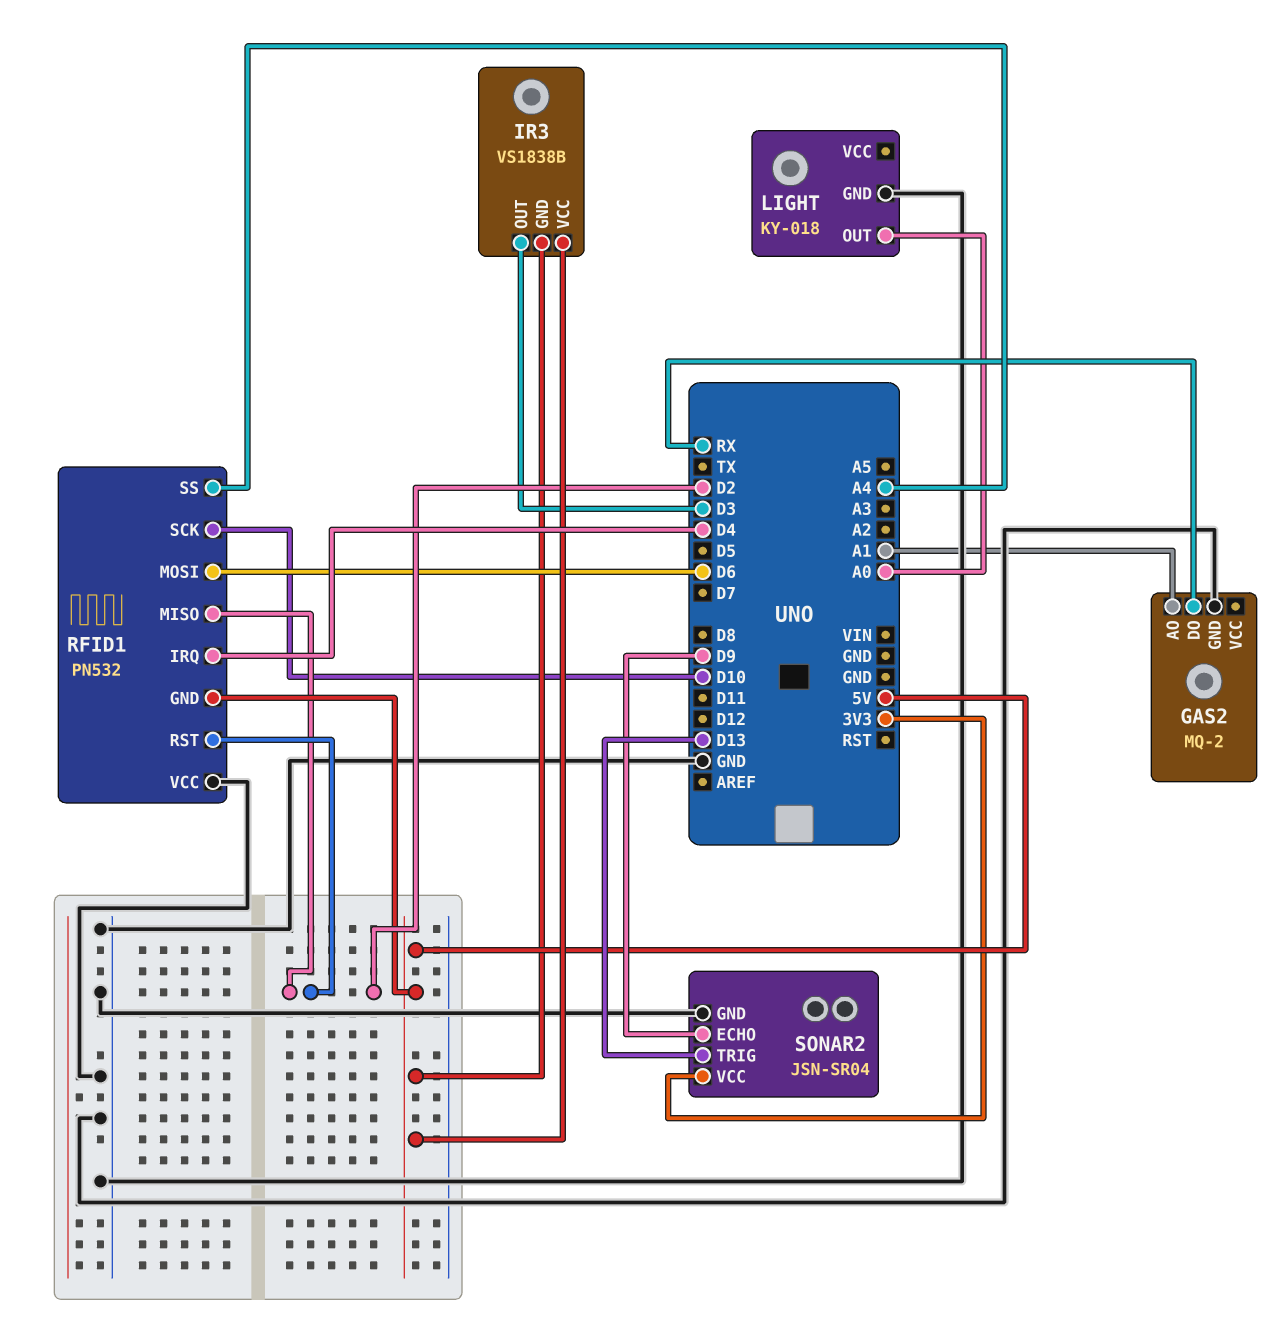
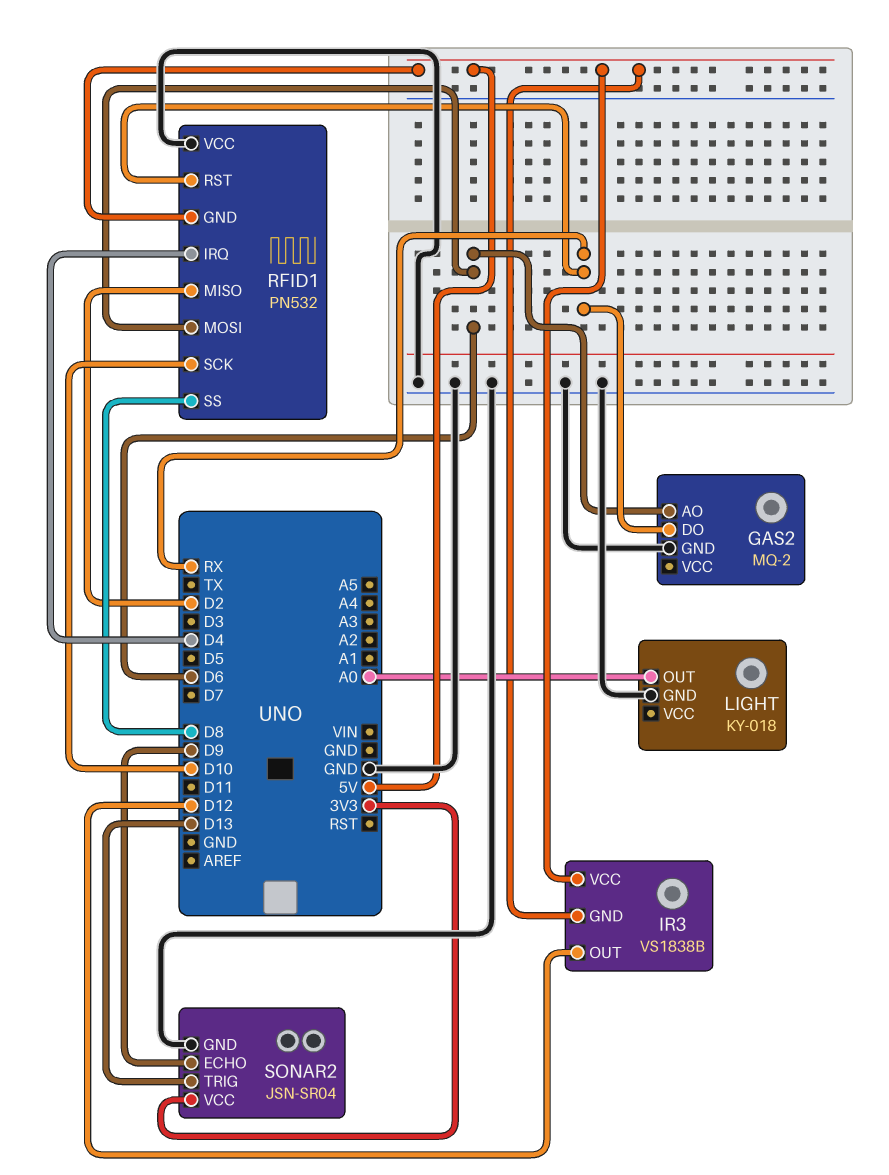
GAS2 pin AO: A1 -> D6
IR3 pin OUT: D3 -> D12
RFID1 pin RST: D2 -> RX
RFID1 pin SS: A4 -> D8

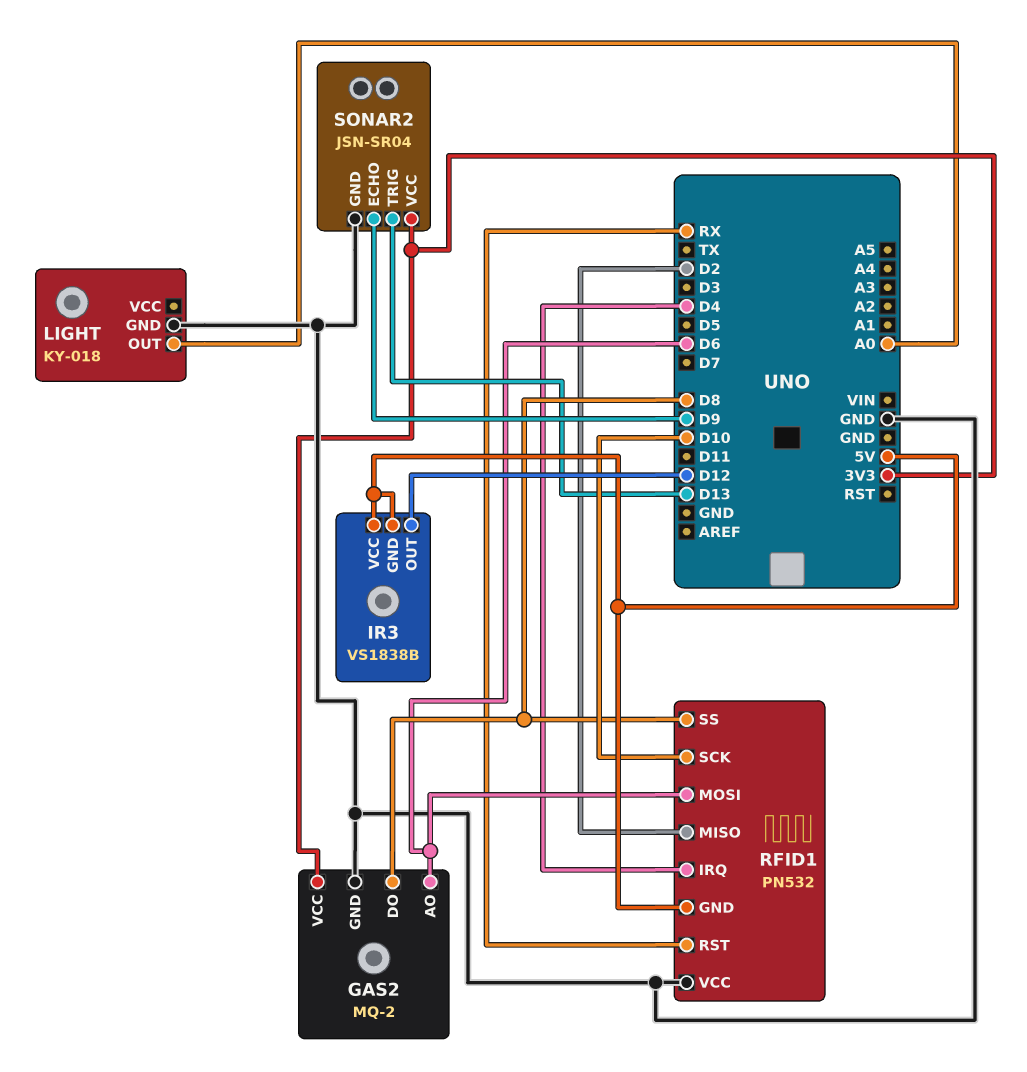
GAS2 pin DO: RX -> D8
GAS2 pin VCC: none -> 3V3

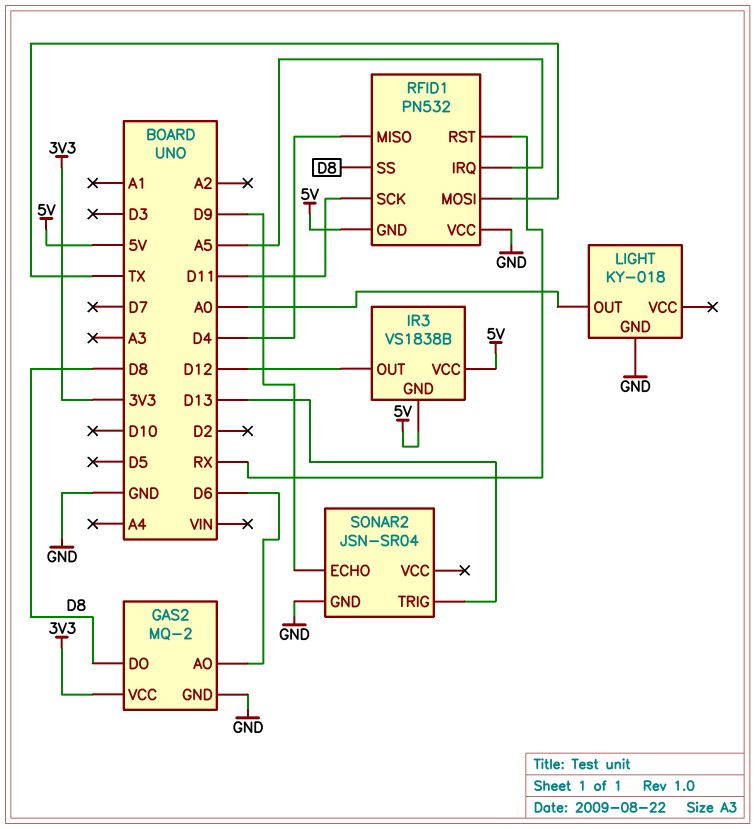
RFID1 pin IRQ: D4 -> A5
RFID1 pin MISO: D2 -> D4
RFID1 pin MOSI: D6 -> TX
RFID1 pin SCK: D10 -> D11
SONAR2 pin VCC: 3V3 -> none

